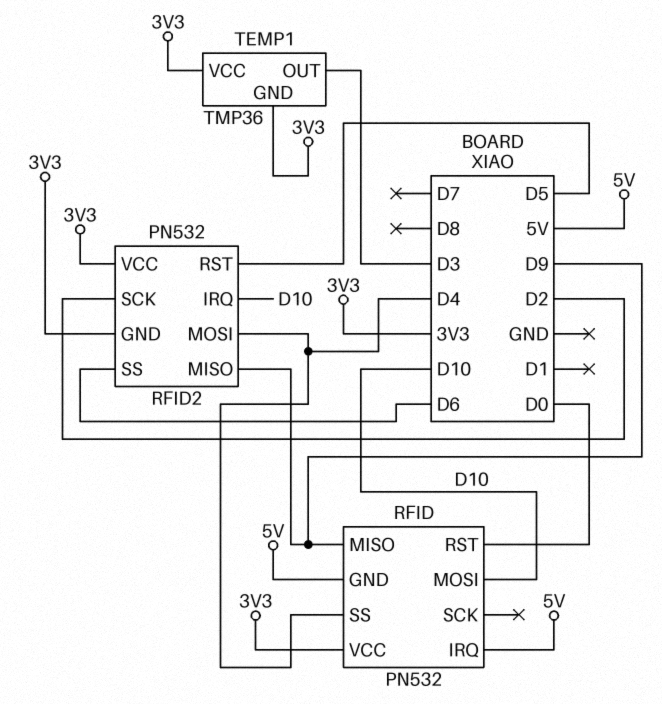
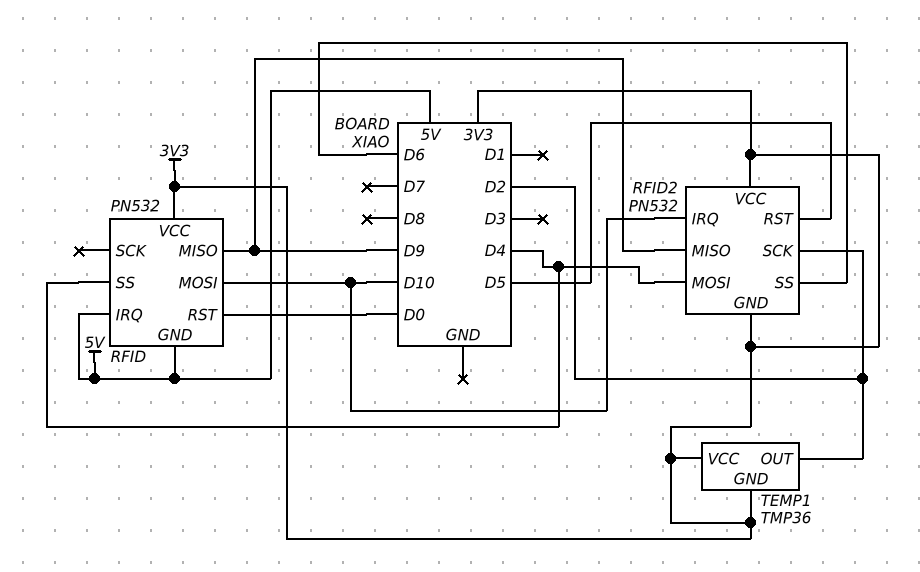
TEMP1 pin OUT: D3 -> D2

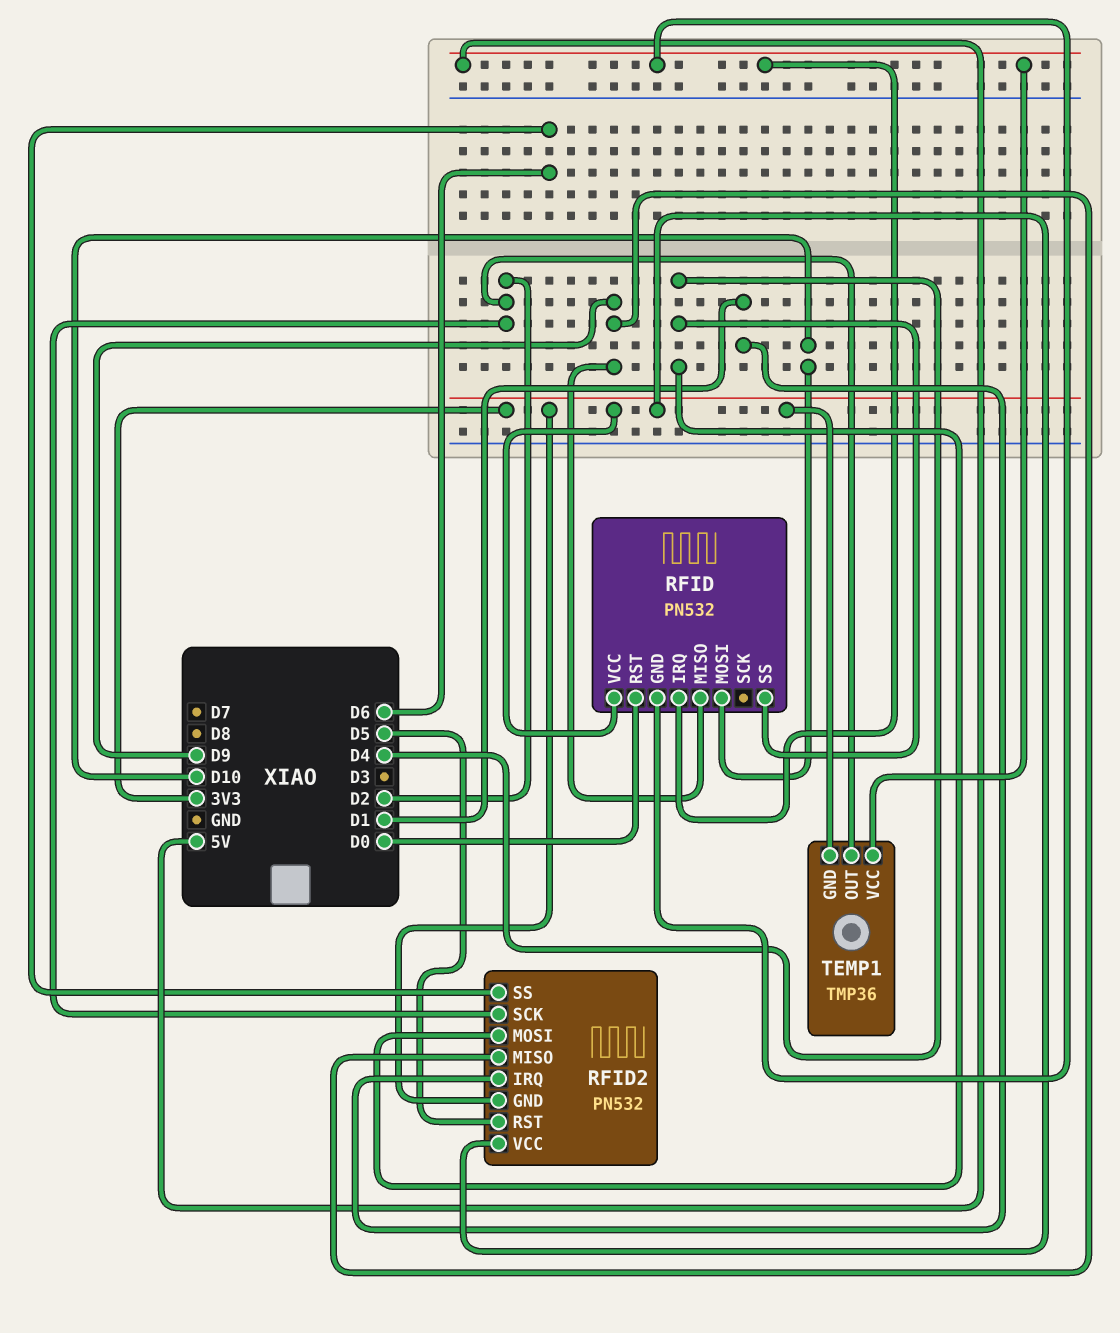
RFID2 pin IRQ: D10 -> D1
TEMP1 pin VCC: 3V3 -> 5V

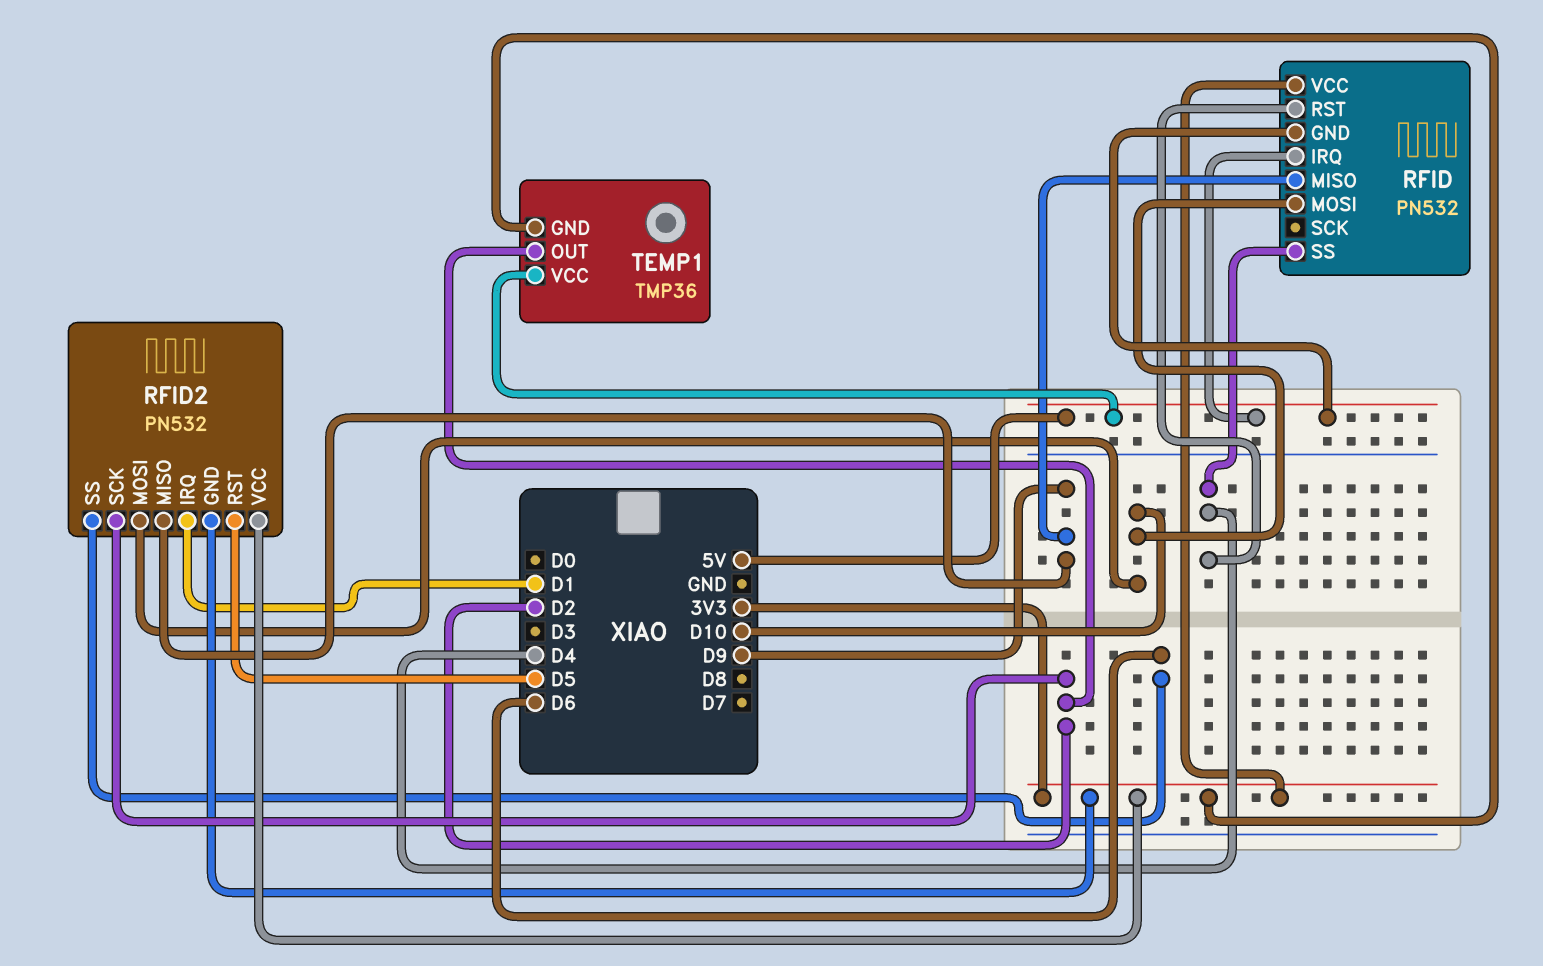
RFID pin RST: D0 -> D4
RFID2 pin MOSI: D4 -> D10

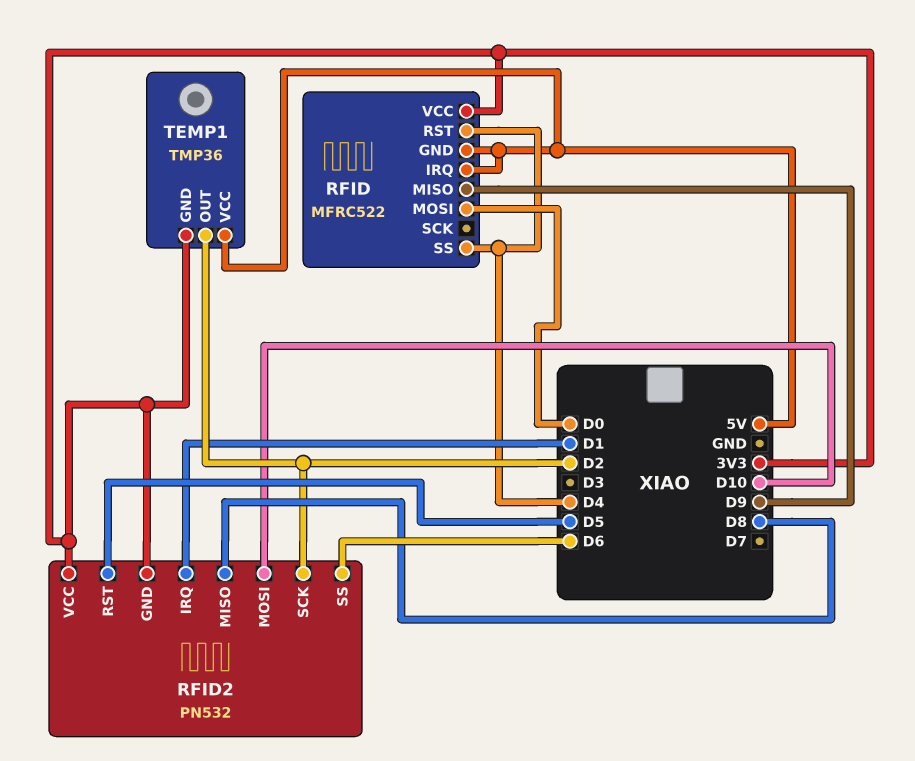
RFID: PN532 -> MFRC522
RFID pin MOSI: D10 -> D0
RFID2 pin MISO: D9 -> D8

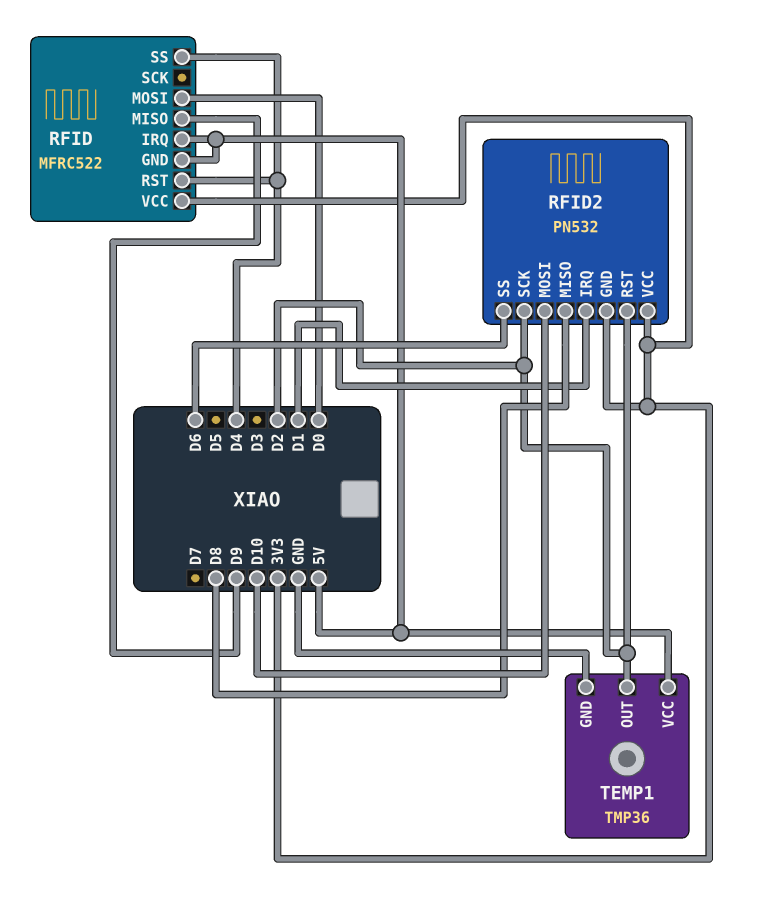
RFID2 pin RST: D5 -> D2
TEMP1 pin GND: 3V3 -> GND

